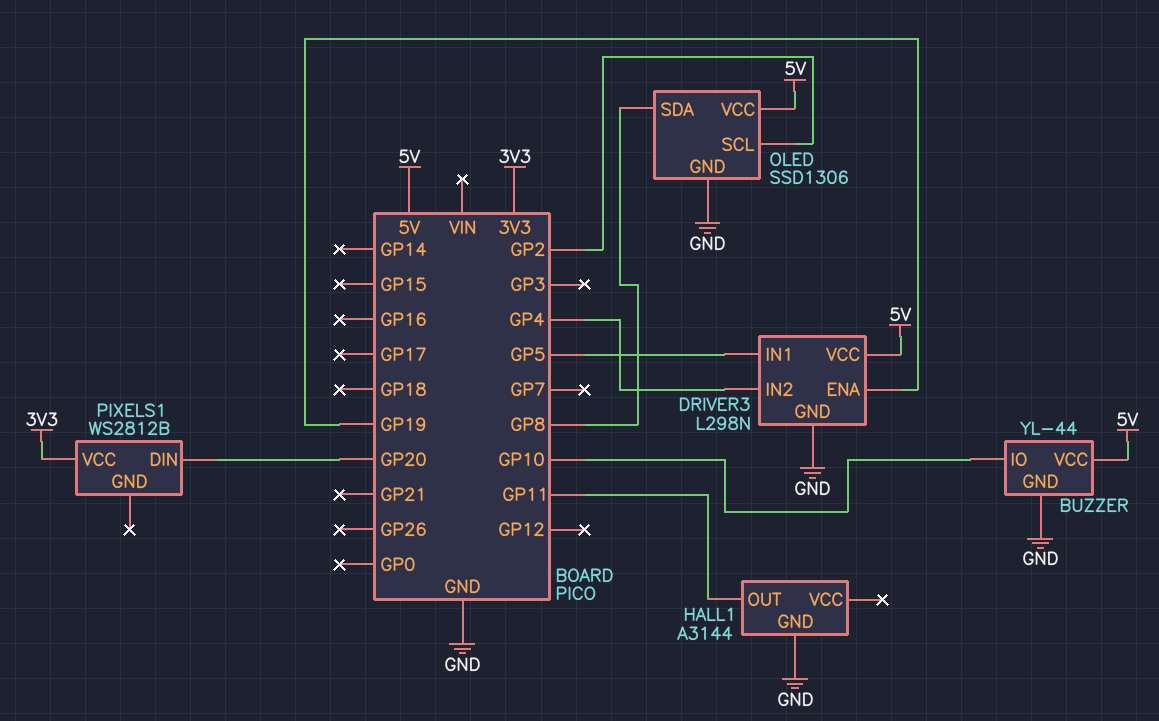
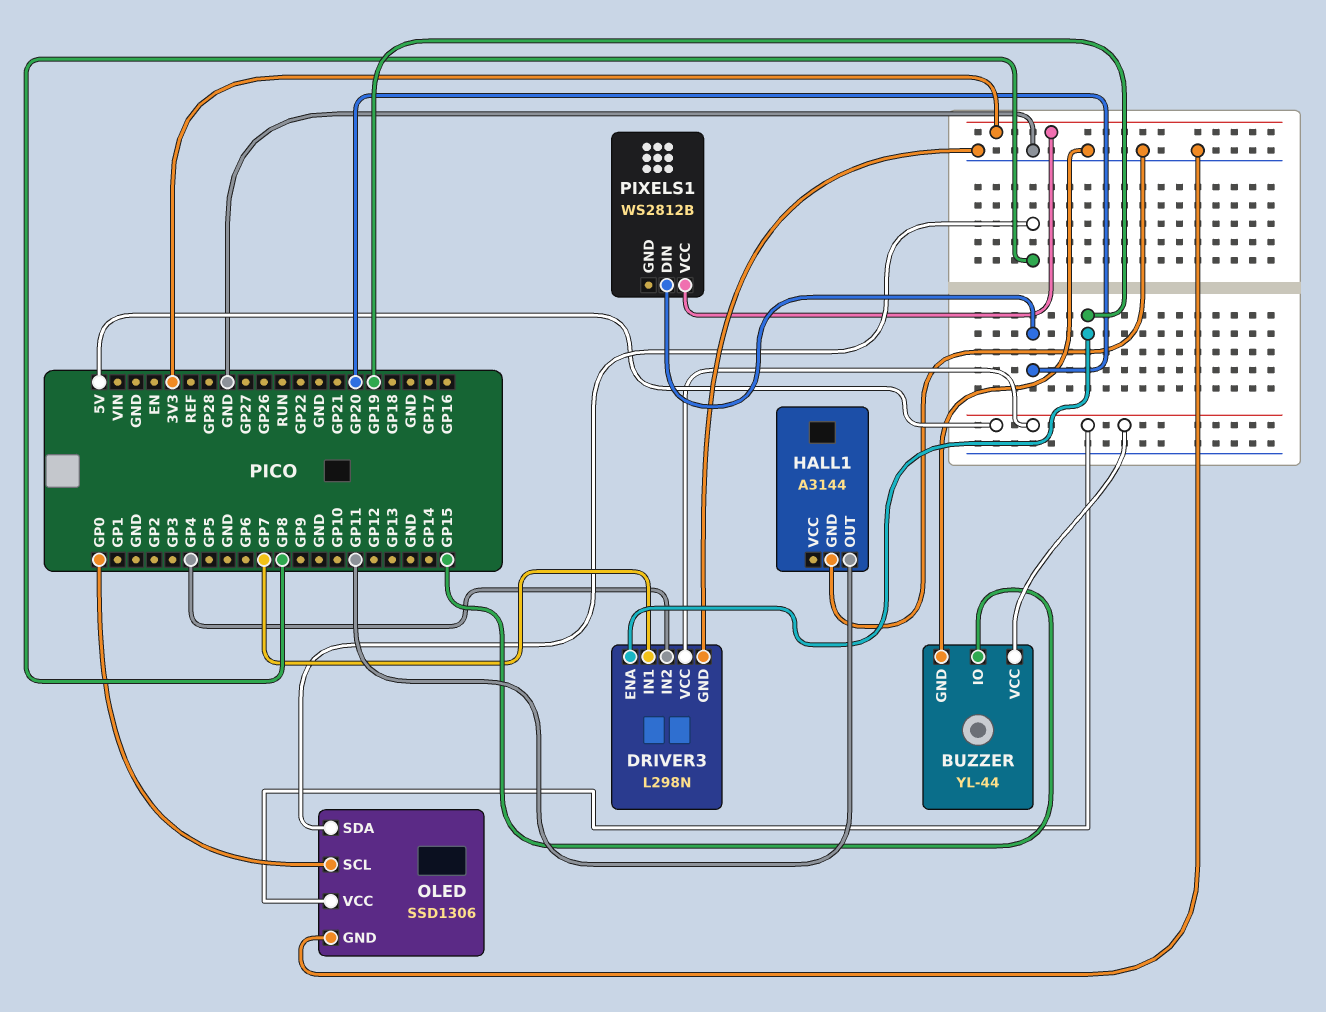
BUZZER pin IO: GP10 -> GP15
DRIVER3 pin IN1: GP5 -> GP7
OLED pin SCL: GP2 -> GP0

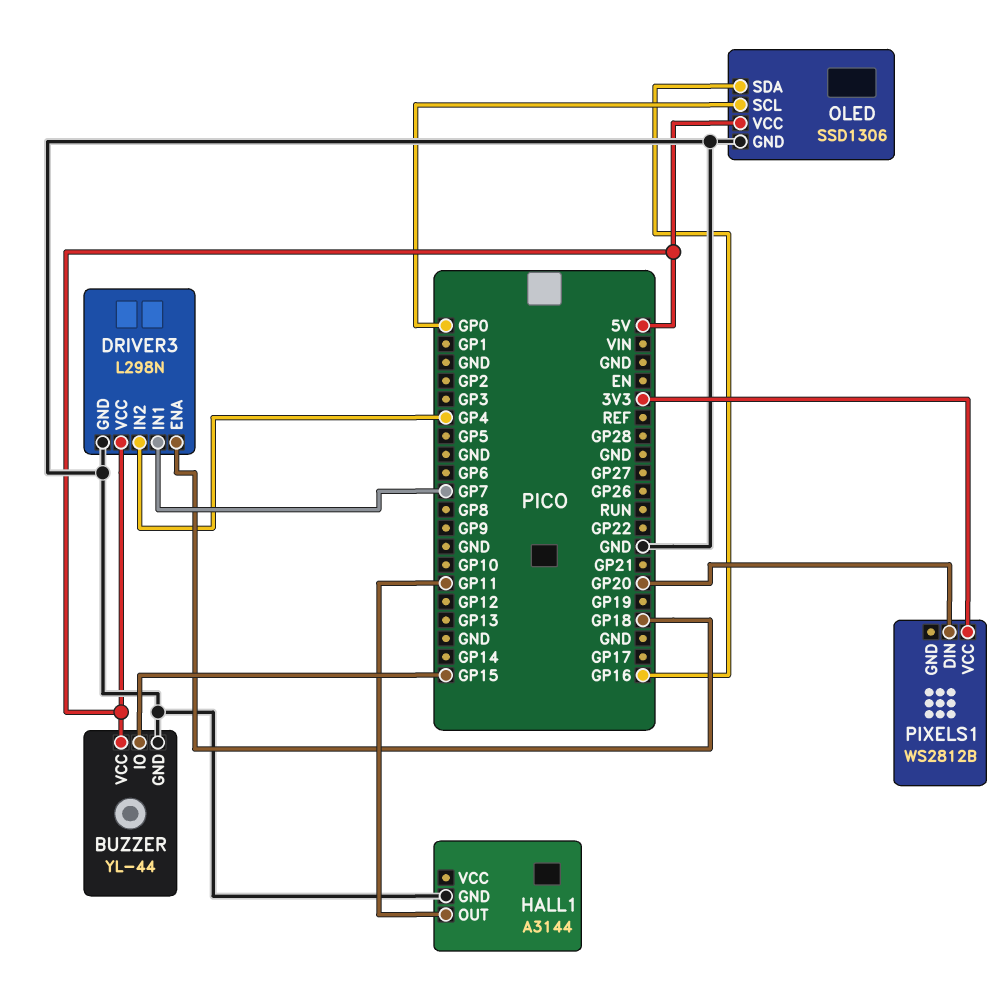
DRIVER3 pin ENA: GP19 -> GP18
OLED pin SDA: GP8 -> GP16

